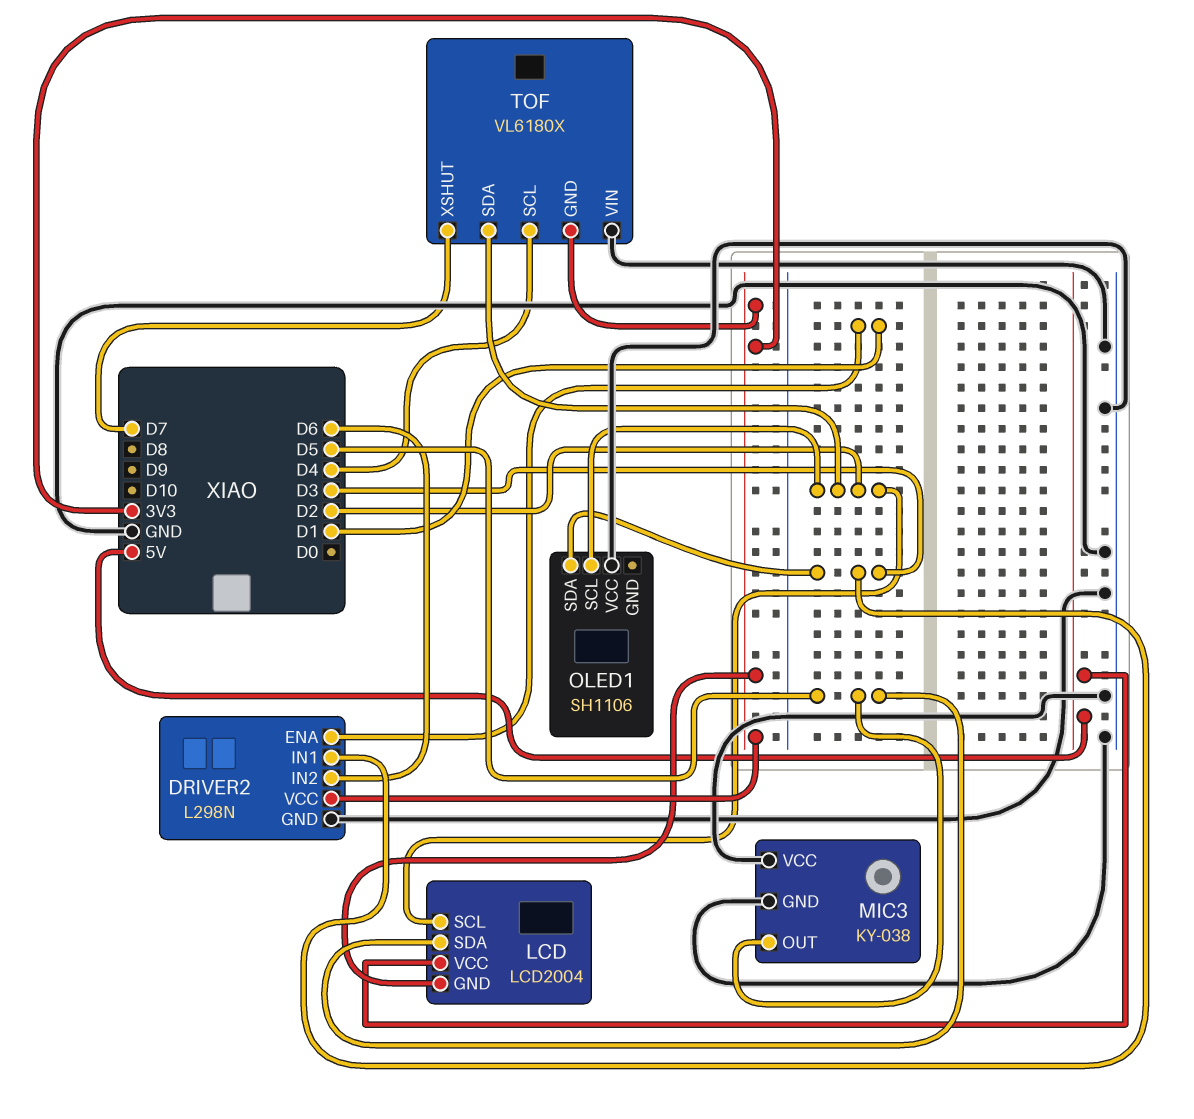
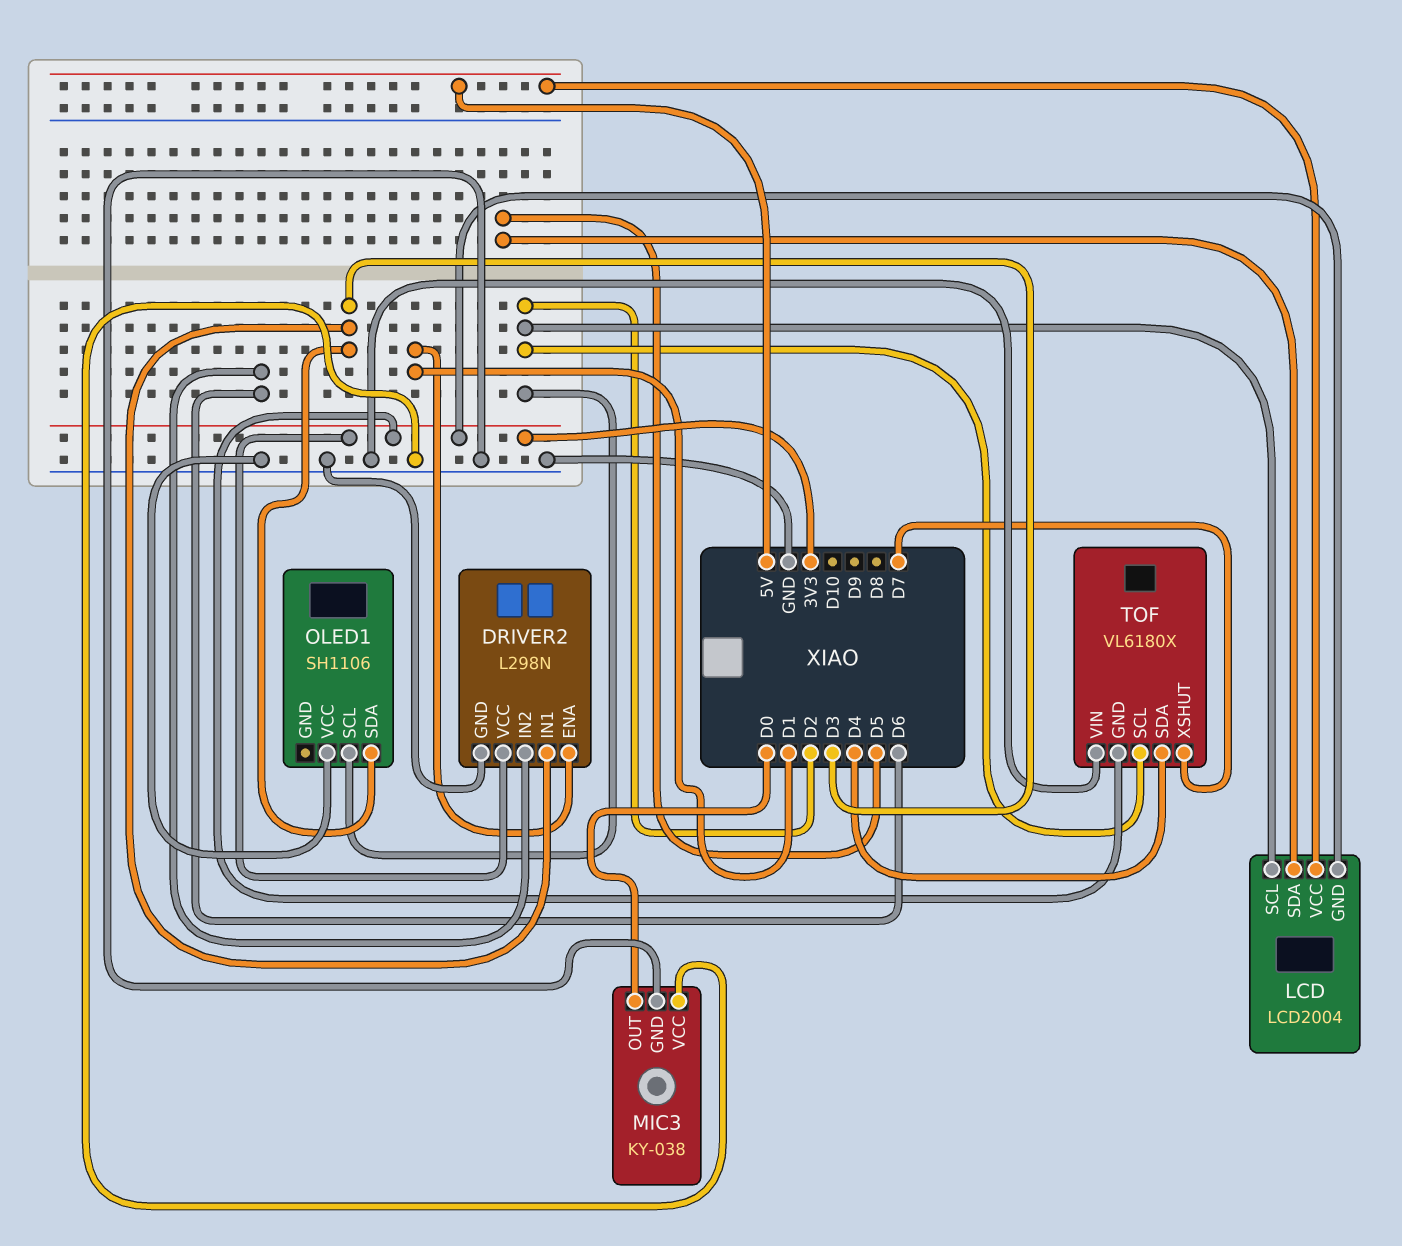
MIC3 pin OUT: D5 -> D0
TOF pin SCL: D4 -> D2
TOF pin SDA: D2 -> D4

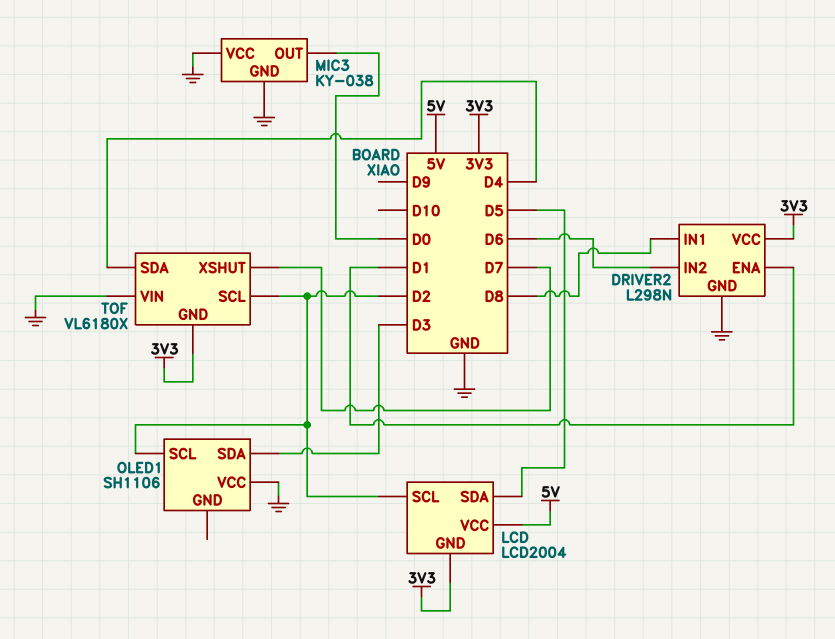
DRIVER2 pin IN1: D3 -> D8

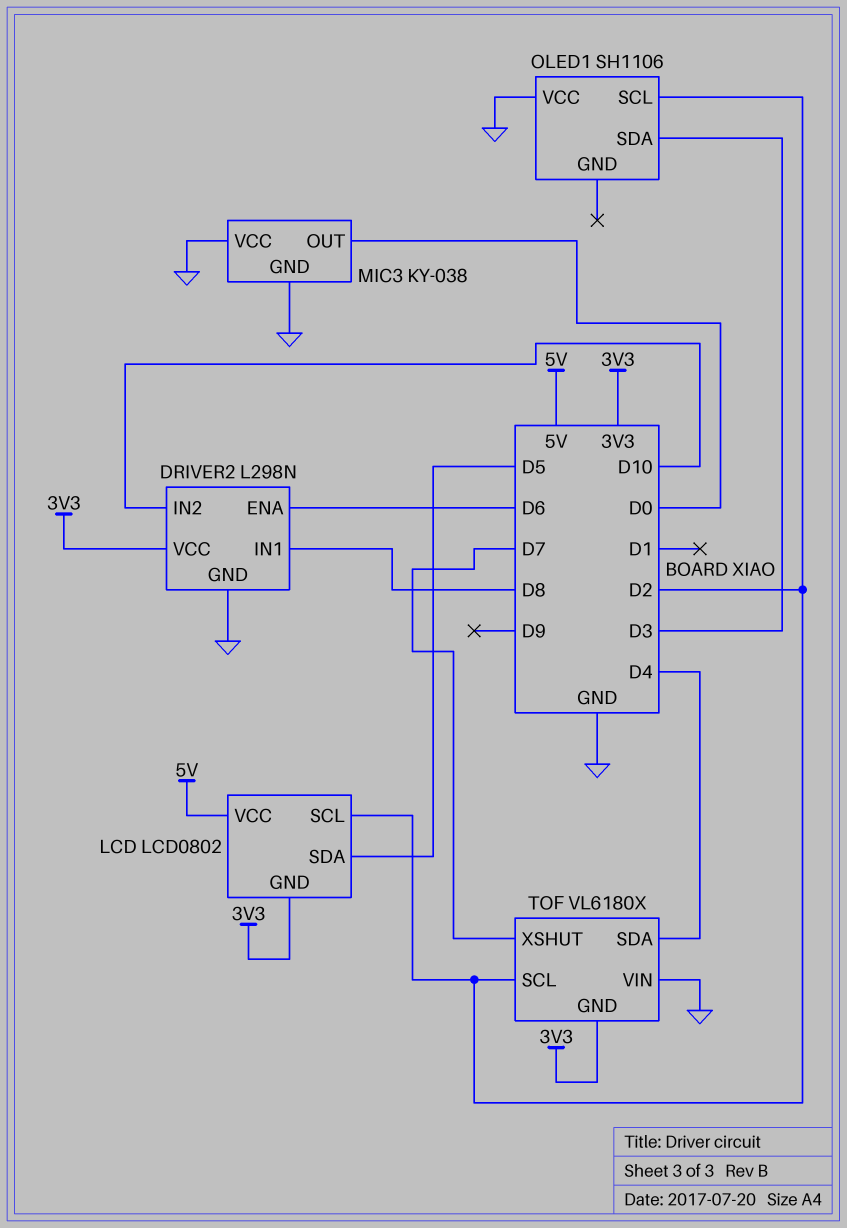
DRIVER2 pin ENA: D1 -> D6
DRIVER2 pin IN2: D6 -> D10
LCD: LCD2004 -> LCD0802

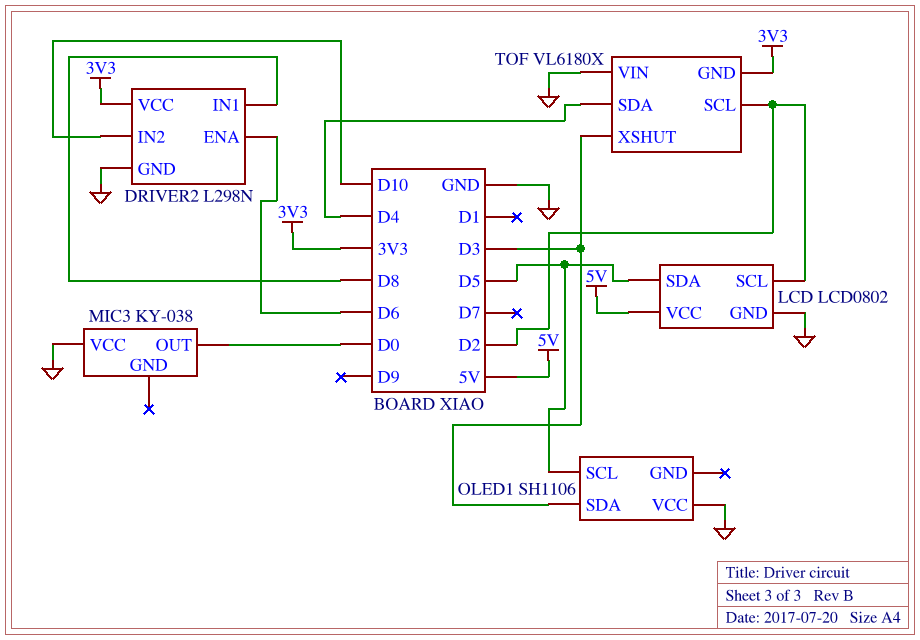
LCD pin GND: 3V3 -> GND
MIC3 pin GND: GND -> none
OLED1 pin SCL: D2 -> D5
TOF pin XSHUT: D7 -> D3

